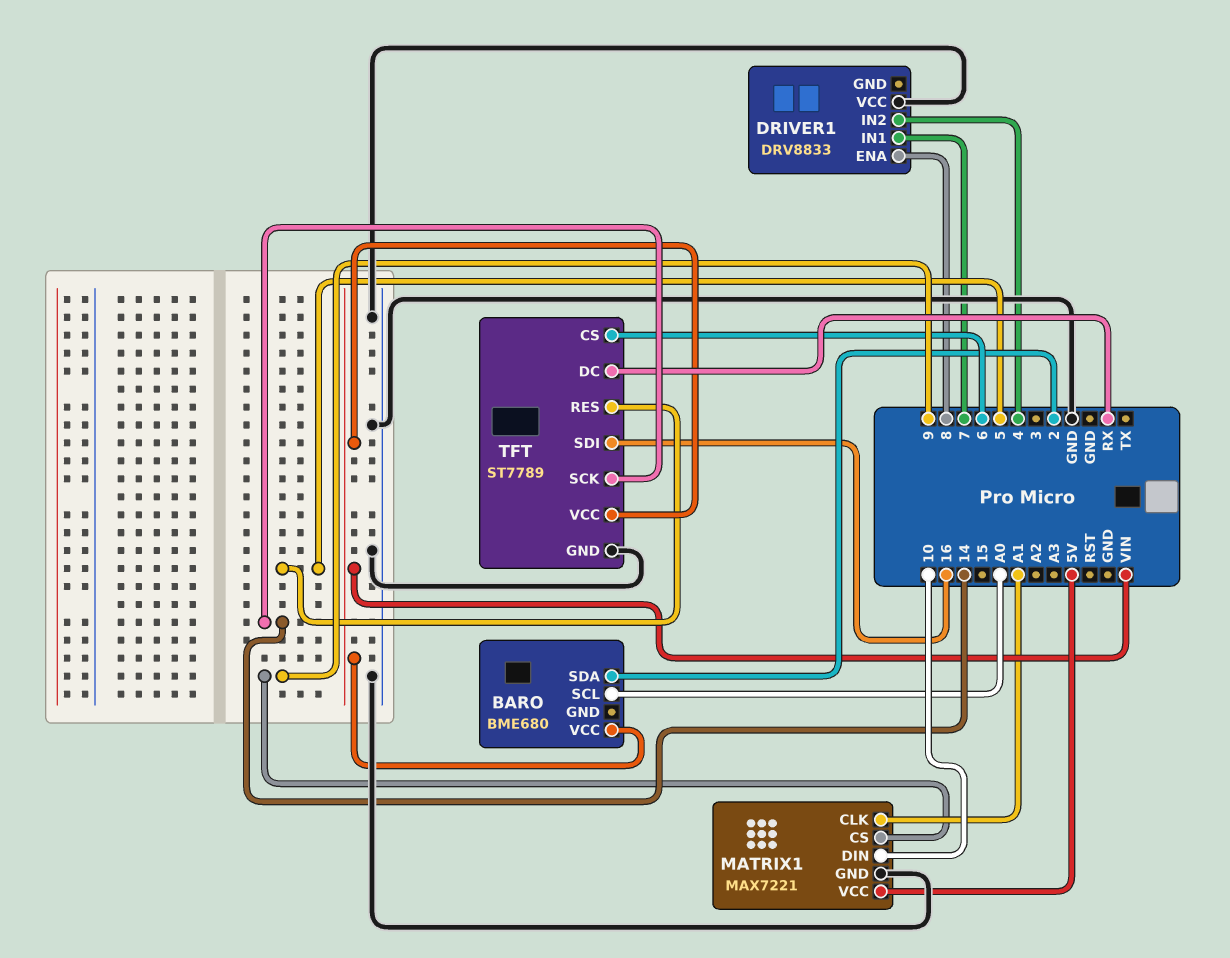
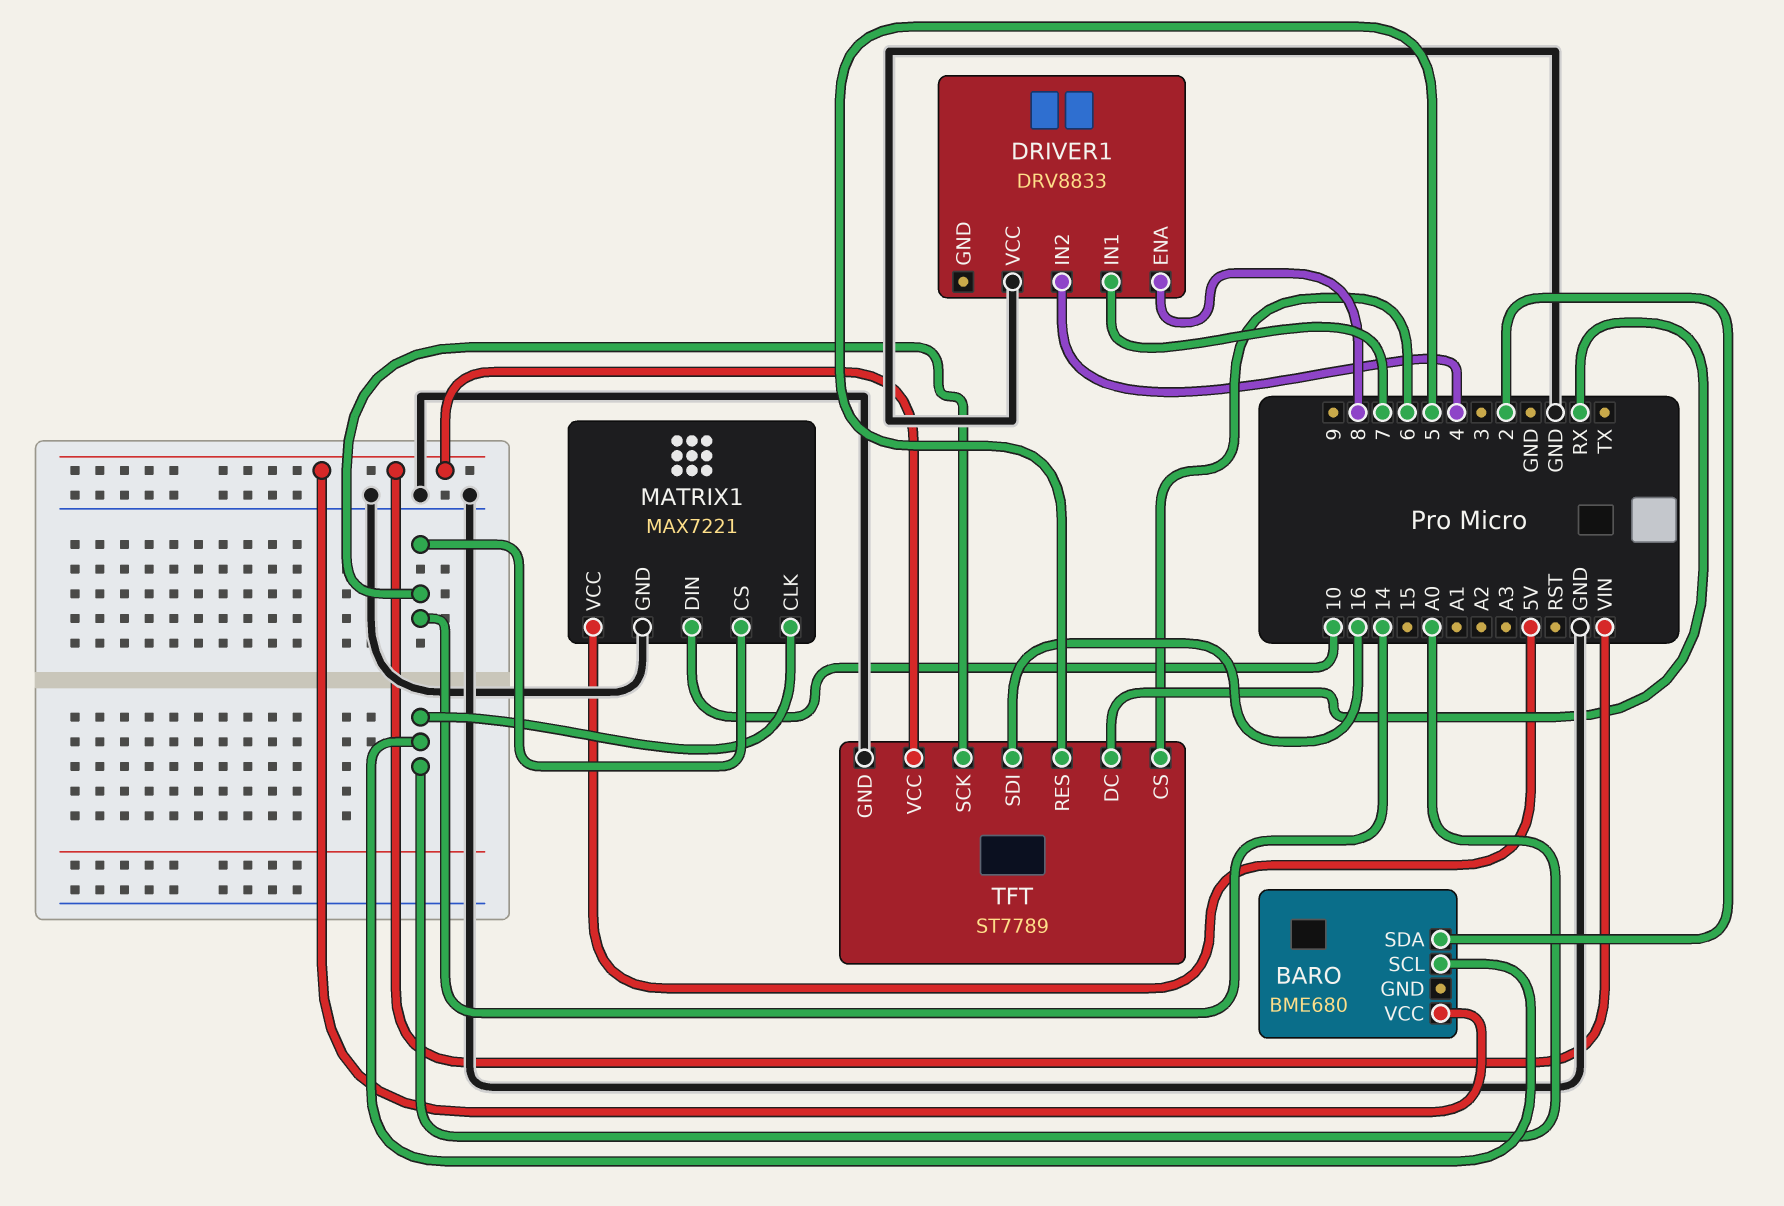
MATRIX1 pin CLK: A1 -> A0
MATRIX1 pin CS: 9 -> 14

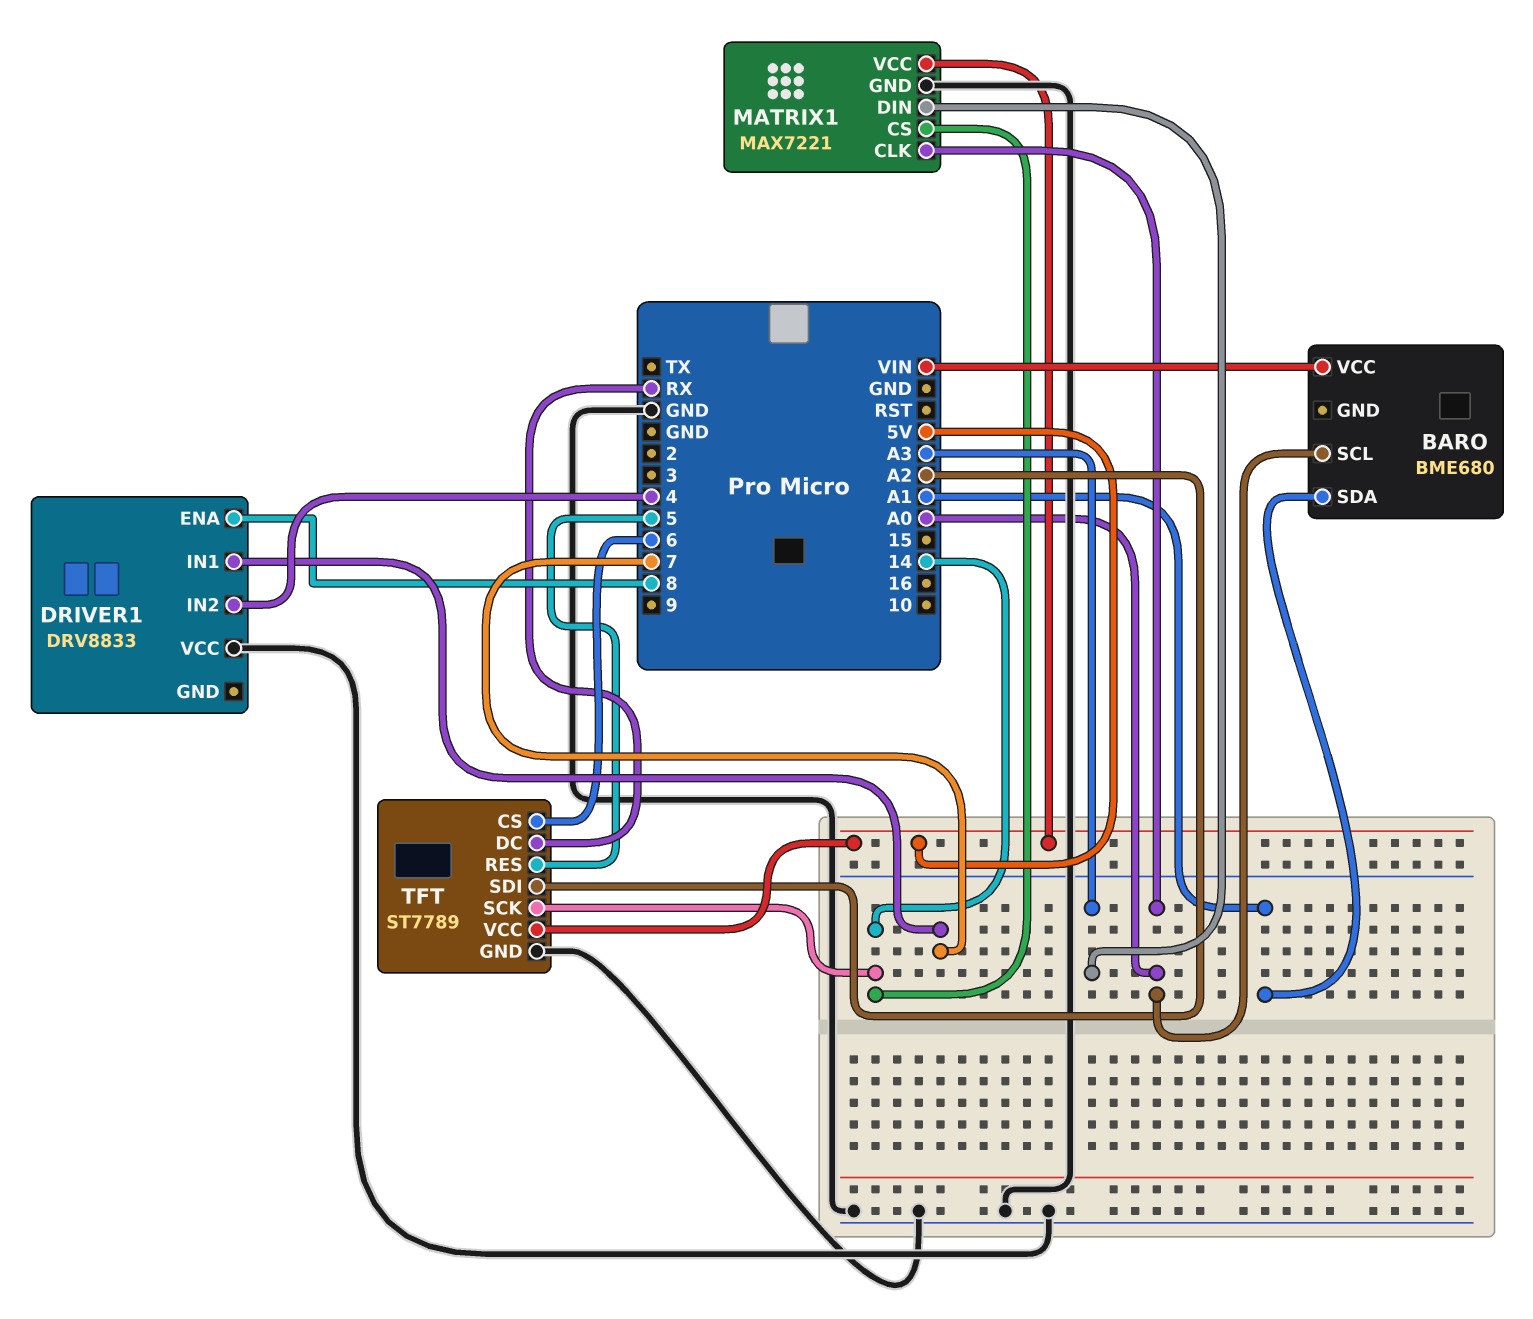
BARO pin SDA: 2 -> A1
MATRIX1 pin DIN: 10 -> A3
TFT pin SDI: 16 -> A2
TFT pin VCC: VIN -> 5V

